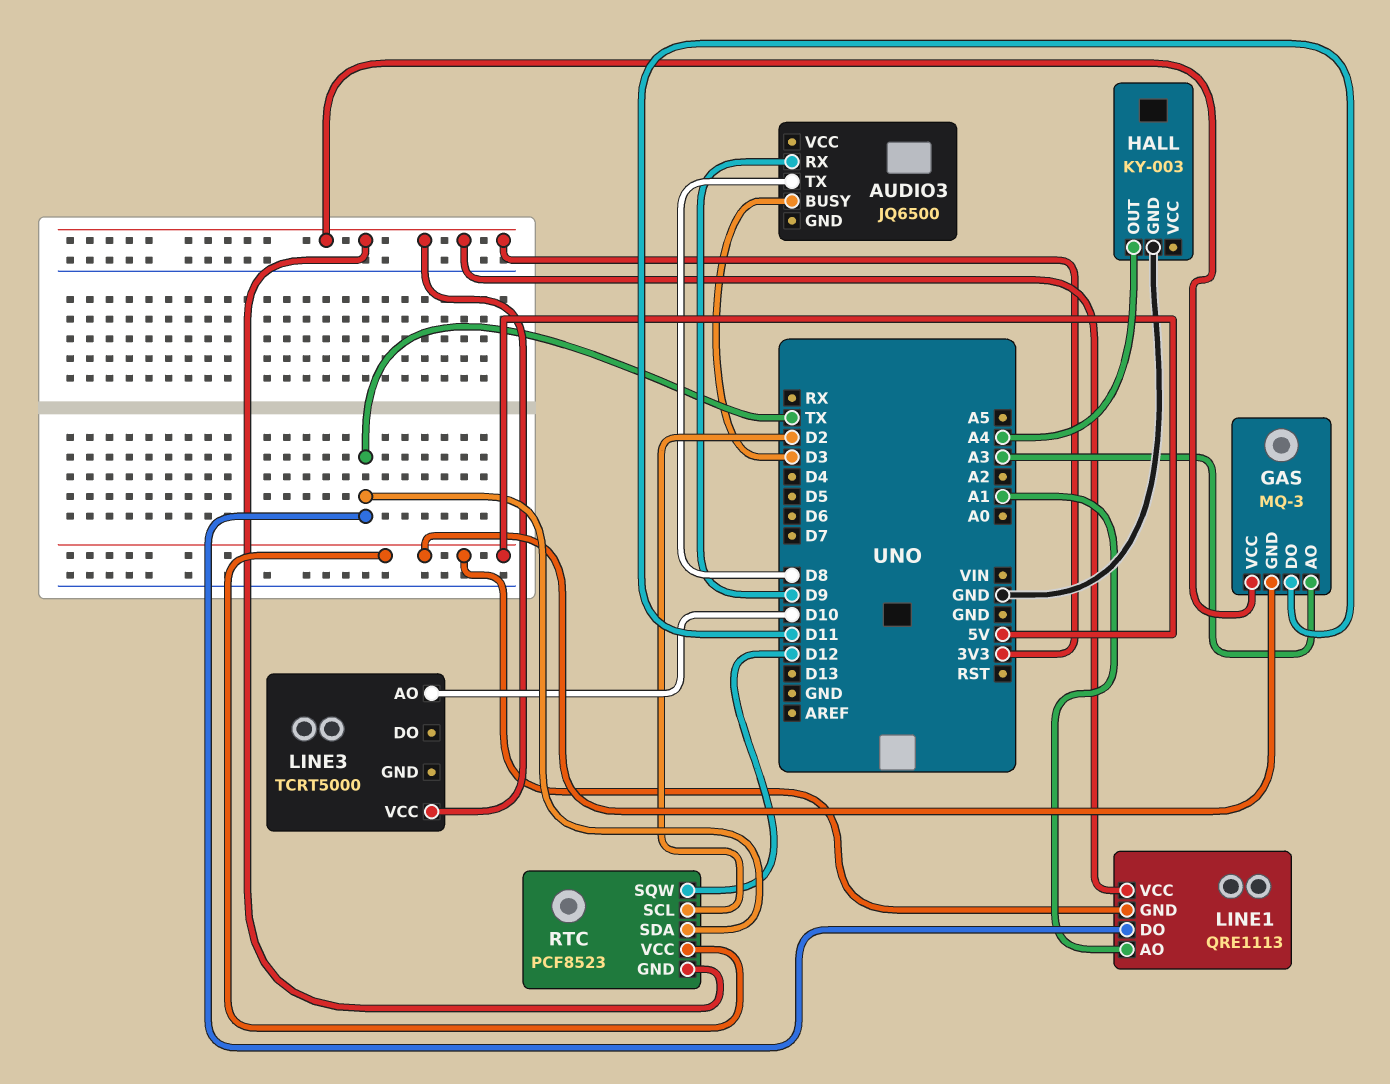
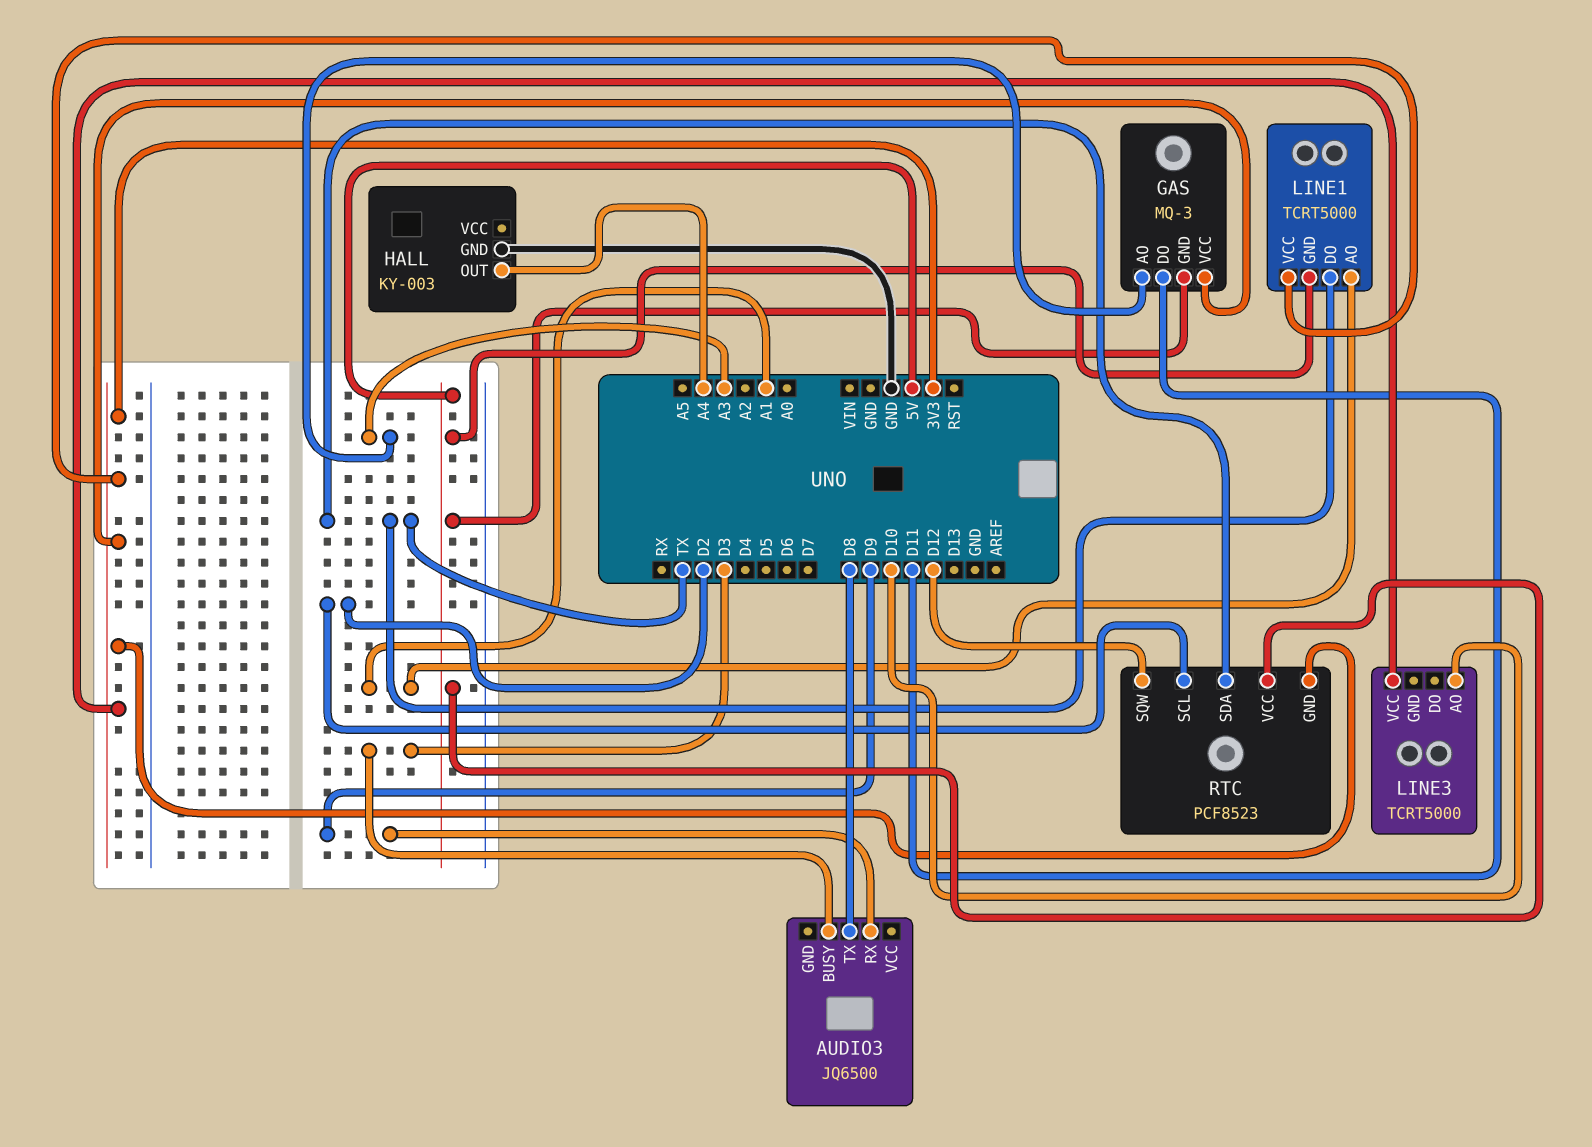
LINE1: QRE1113 -> TCRT5000

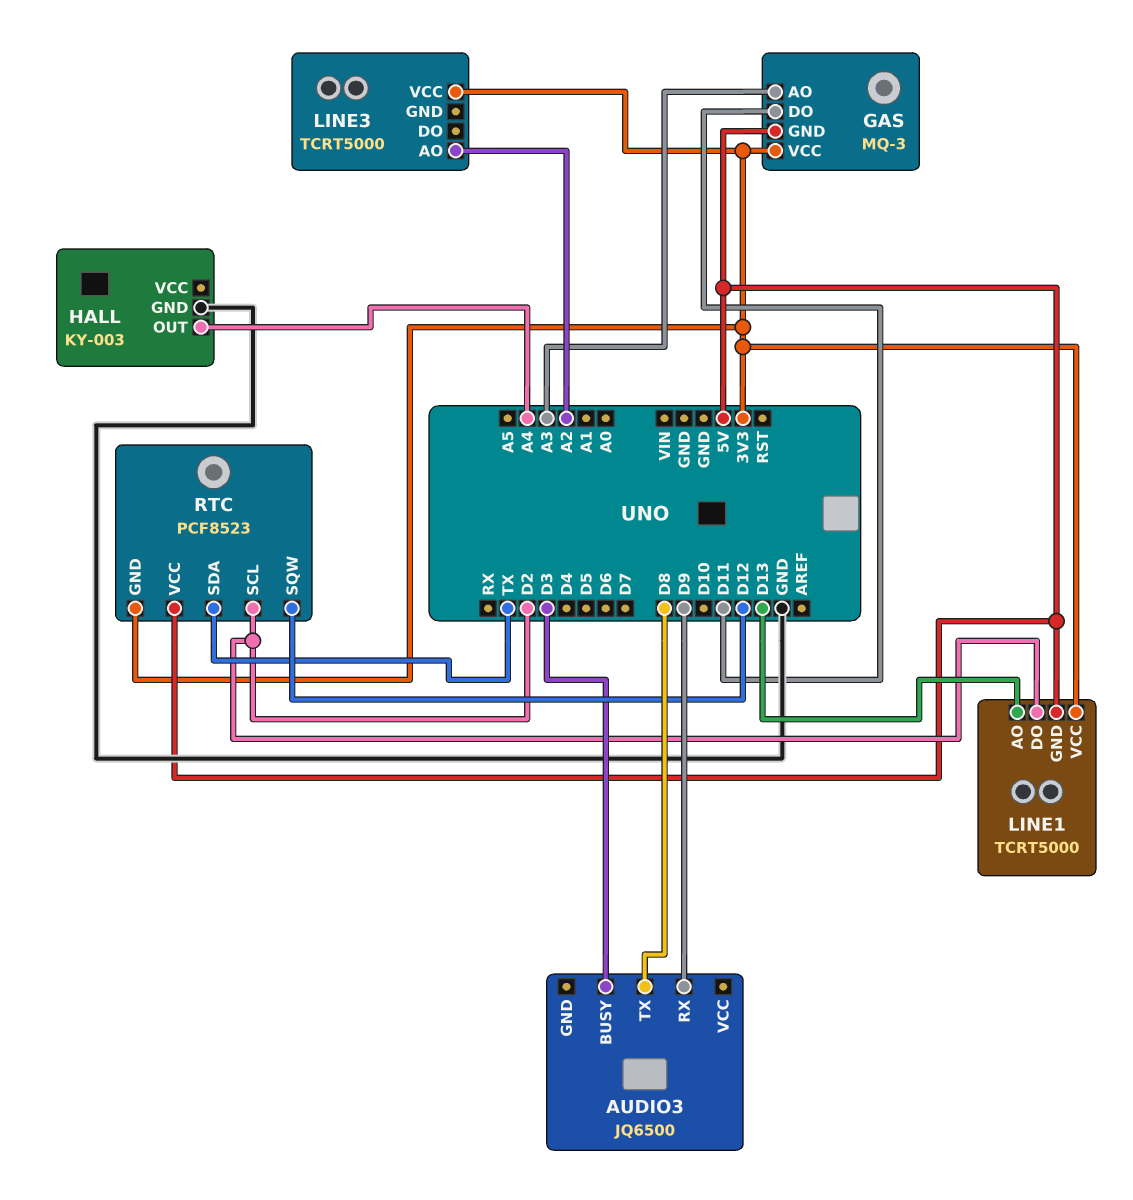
LINE1 pin AO: A1 -> D13
LINE1 pin DO: TX -> D2
LINE3 pin AO: D10 -> A2

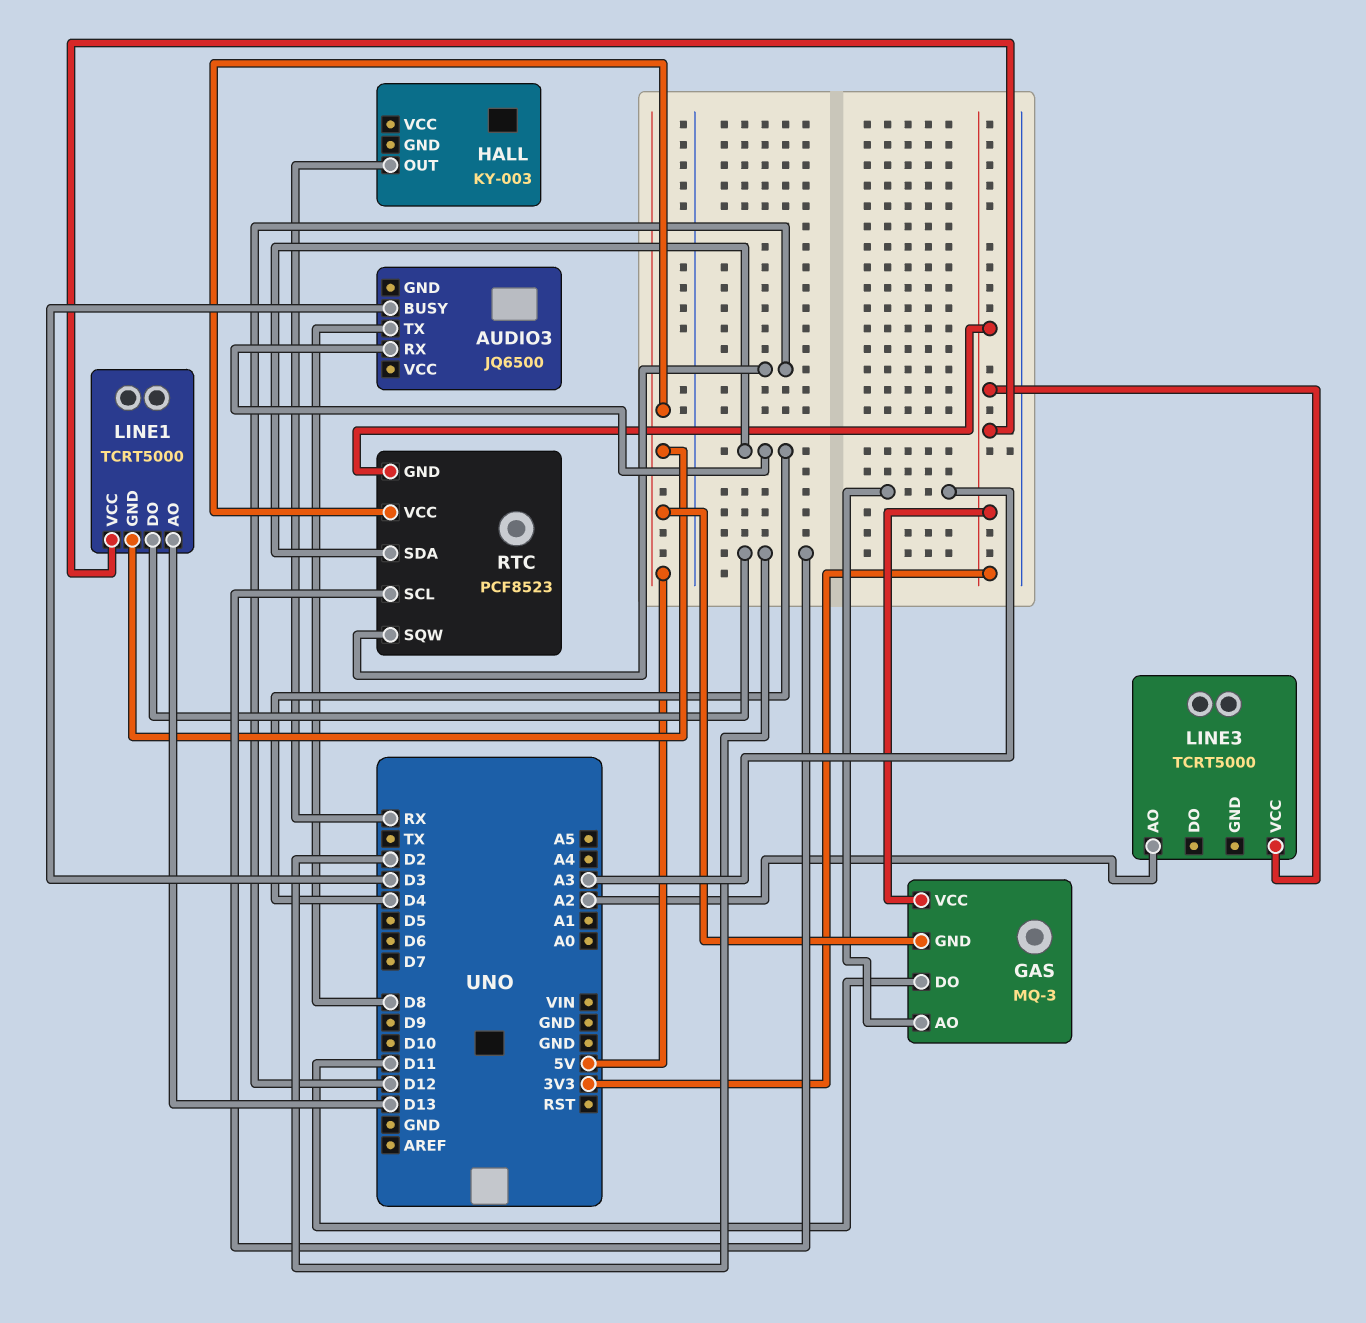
AUDIO3 pin RX: D9 -> D4
HALL pin GND: GND -> none
HALL pin OUT: A4 -> RX
RTC pin SDA: TX -> D4

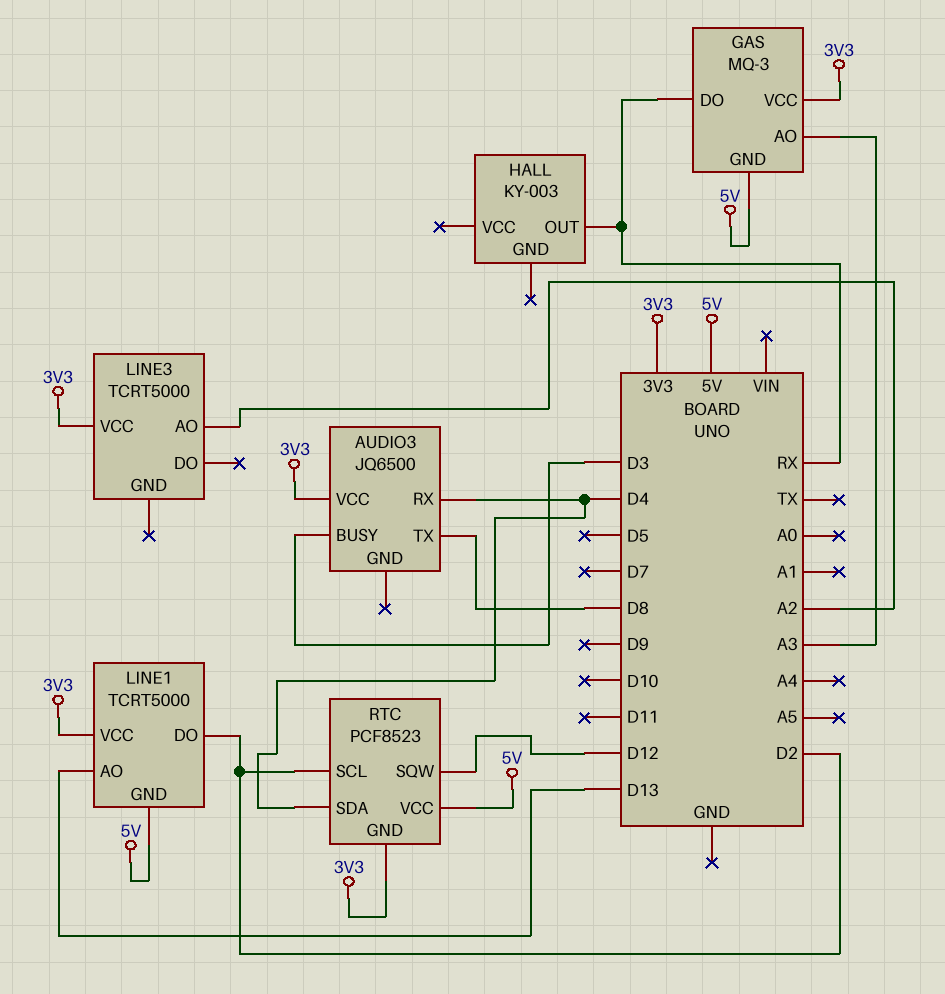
AUDIO3 pin VCC: none -> 3V3
GAS pin DO: D11 -> RX

